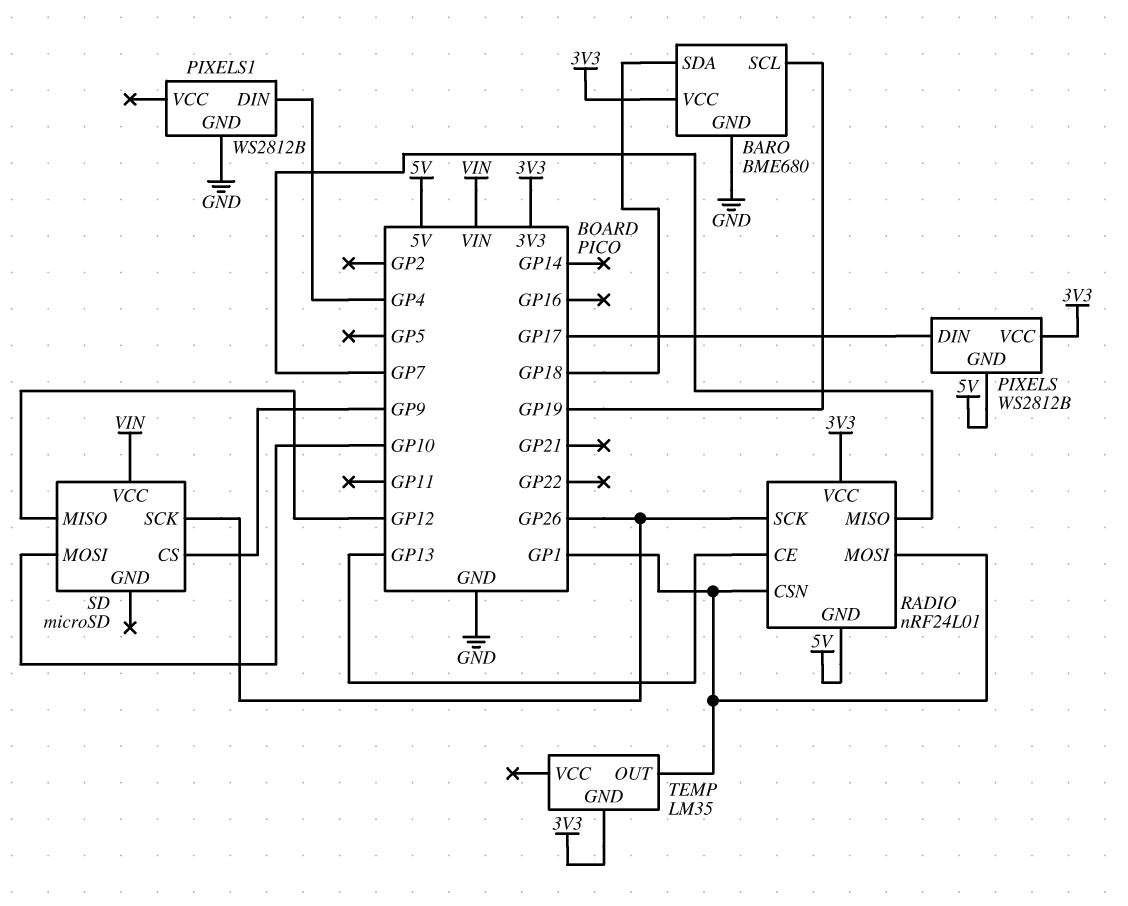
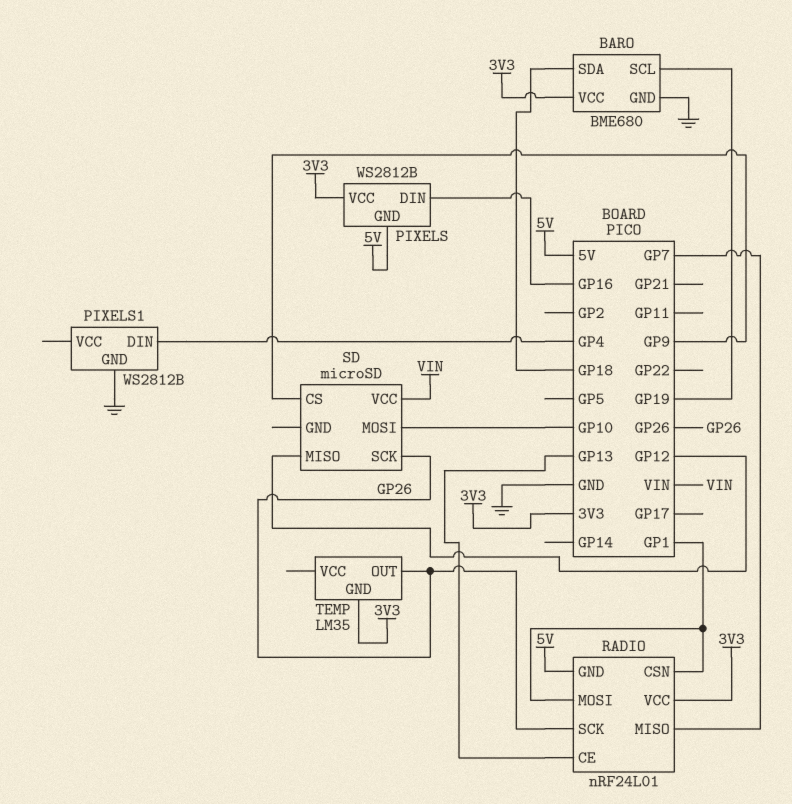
PIXELS pin DIN: GP17 -> GP16
TEMP pin OUT: GP1 -> GP26

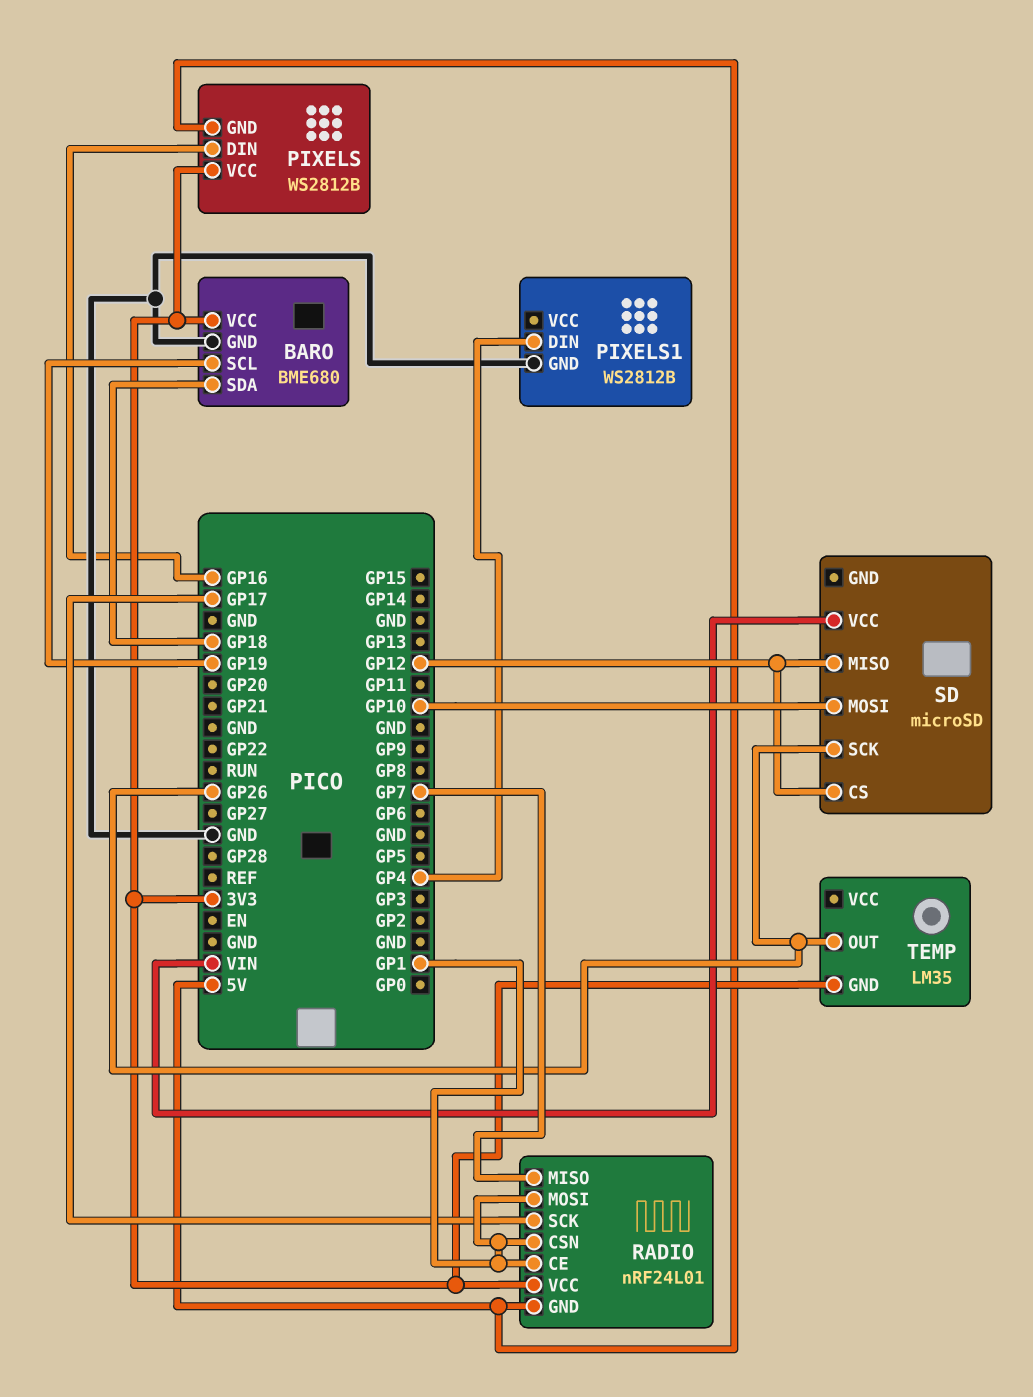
RADIO pin CE: GP13 -> GP1
RADIO pin SCK: GP26 -> GP17
SD pin CS: GP9 -> GP12

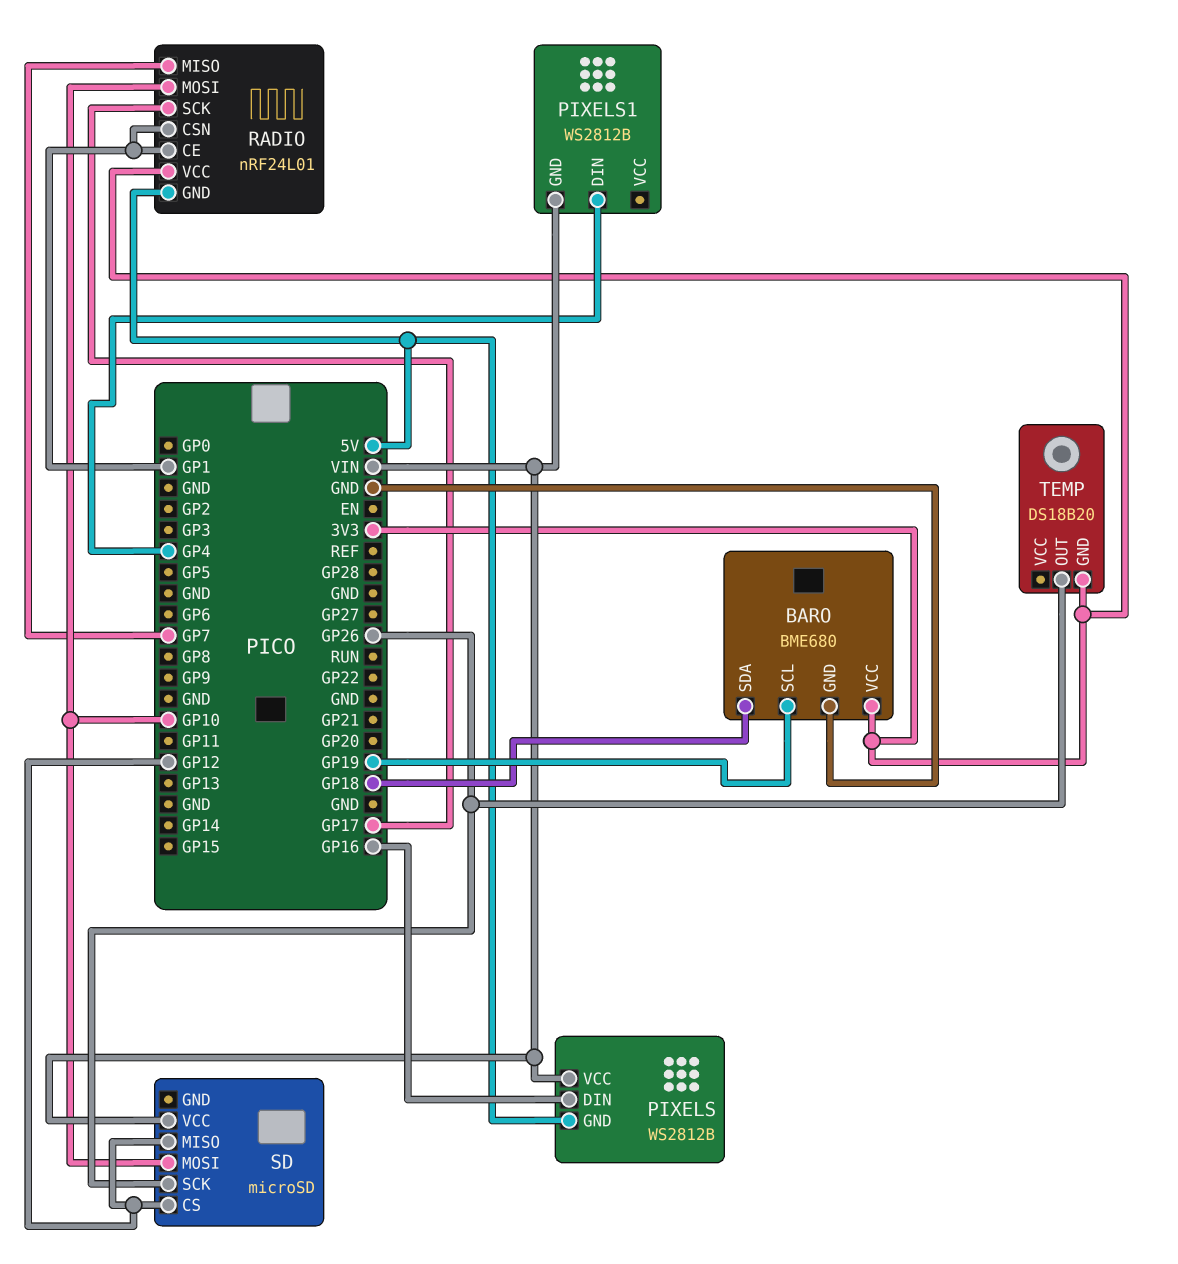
PIXELS pin VCC: 3V3 -> VIN
PIXELS1 pin GND: GND -> VIN
RADIO pin MOSI: GP1 -> GP10
TEMP: LM35 -> DS18B20

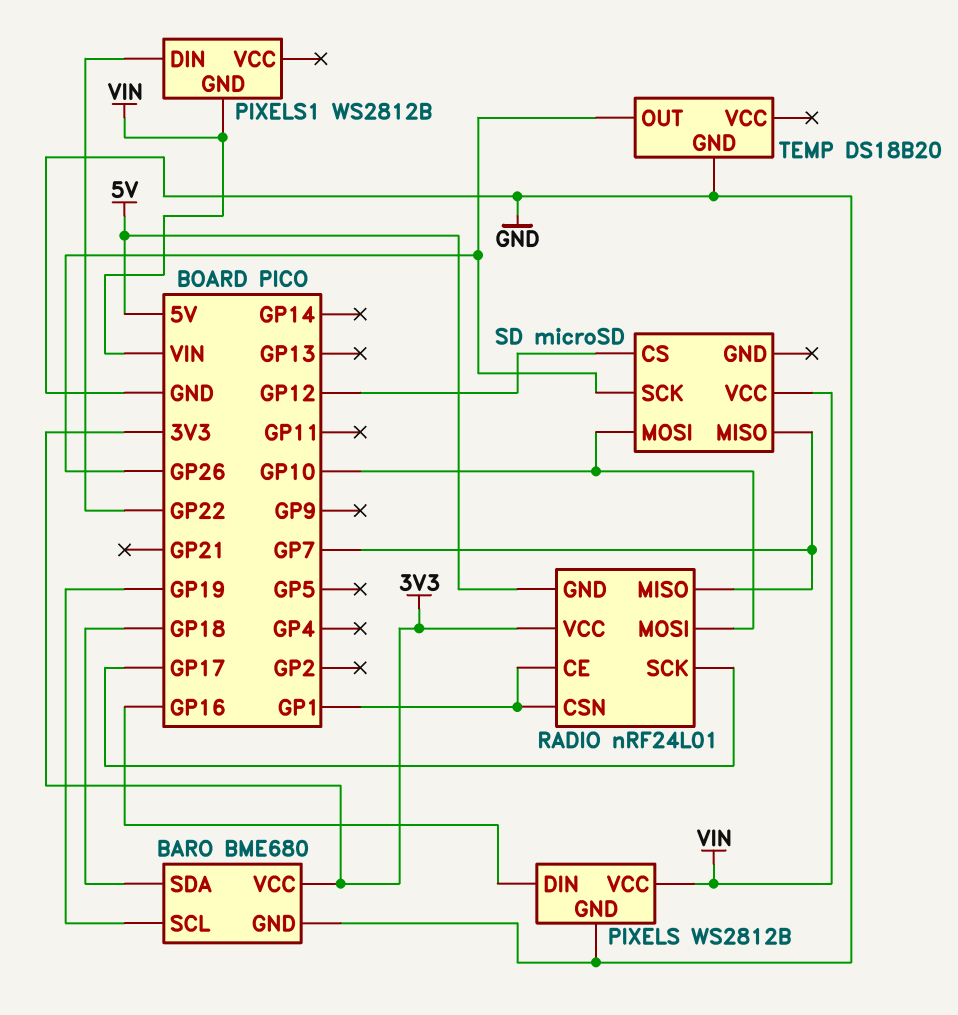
PIXELS pin GND: 5V -> GND
PIXELS1 pin DIN: GP4 -> GP22
SD pin MISO: GP12 -> GP7
TEMP pin GND: 3V3 -> GND

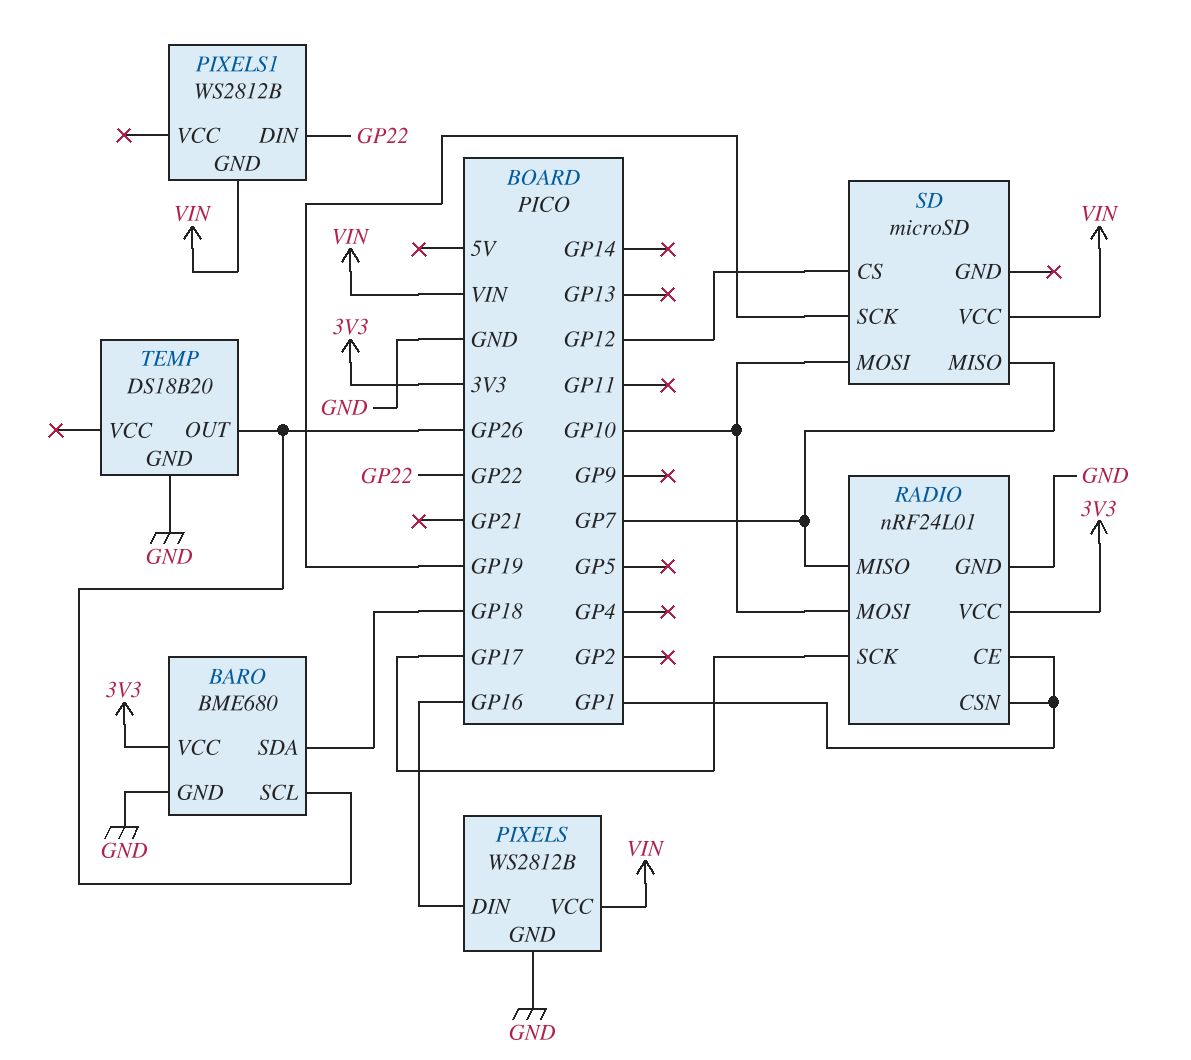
BARO pin SCL: GP19 -> GP26
RADIO pin GND: 5V -> GND
SD pin SCK: GP26 -> GP19

